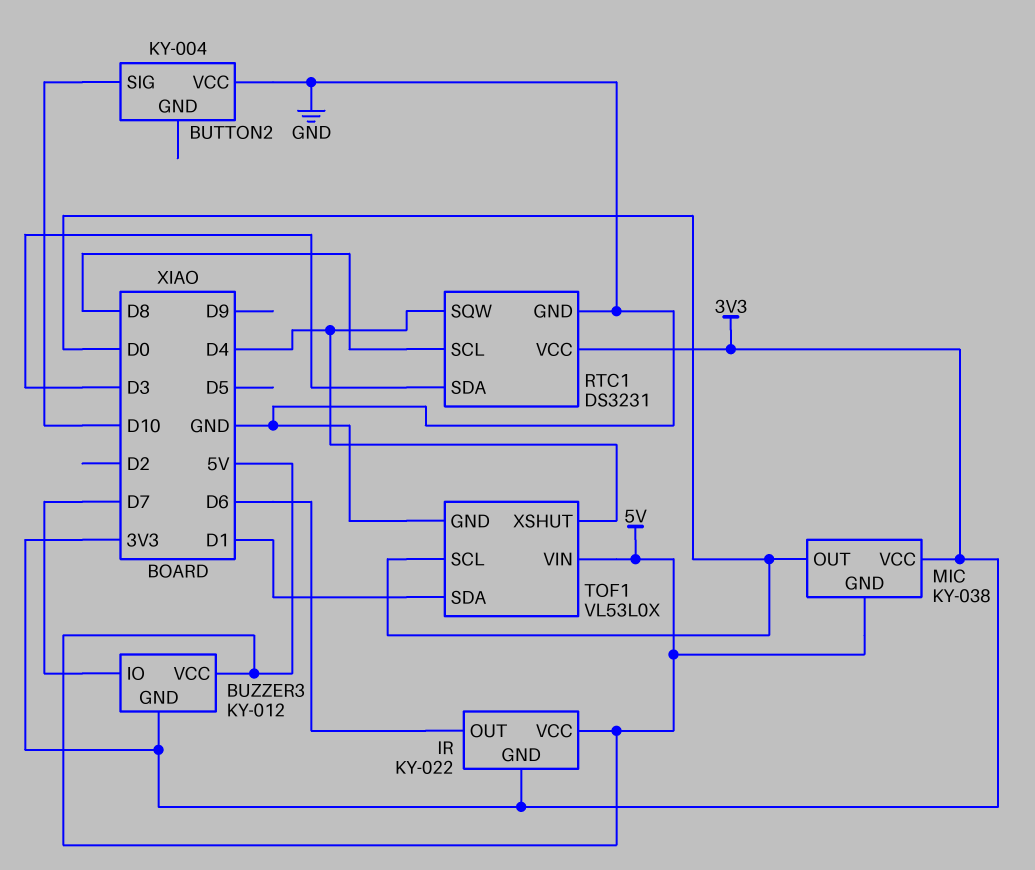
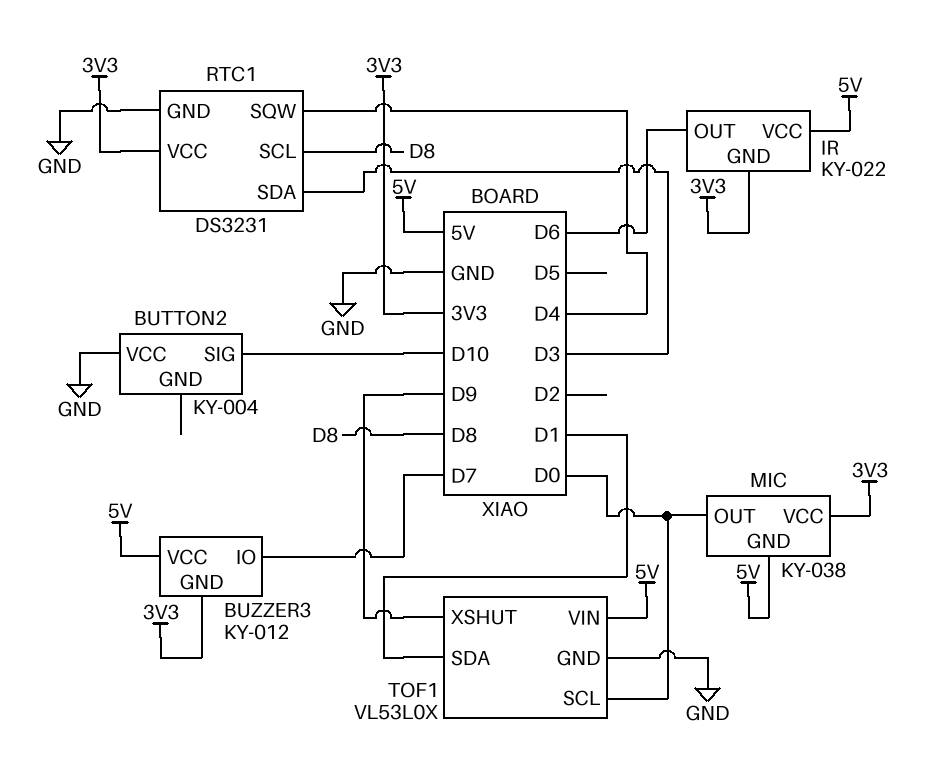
TOF1 pin XSHUT: D4 -> D9

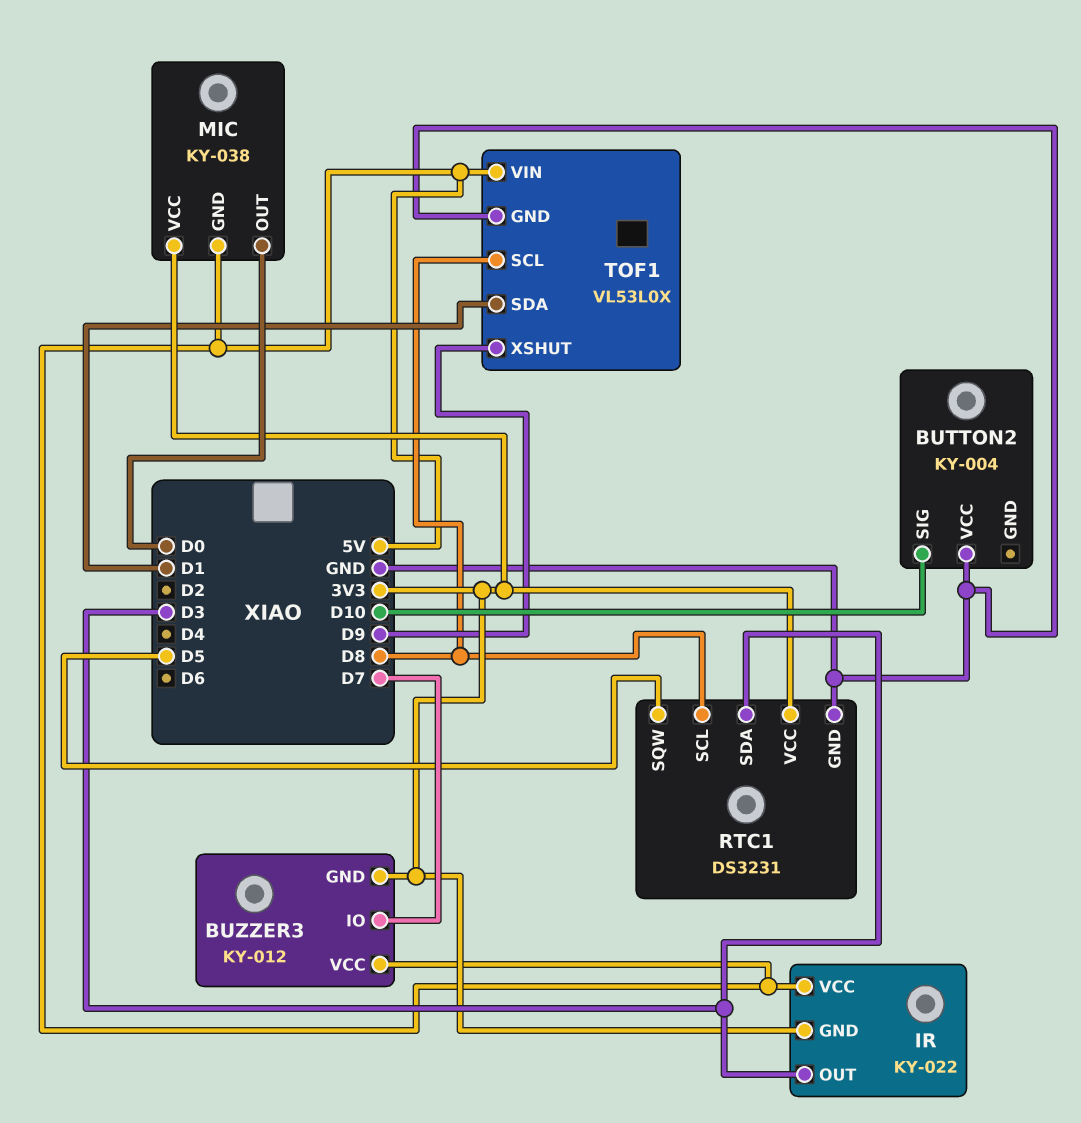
IR pin OUT: D6 -> D3
RTC1 pin SQW: D4 -> D5
TOF1 pin SCL: D0 -> D8

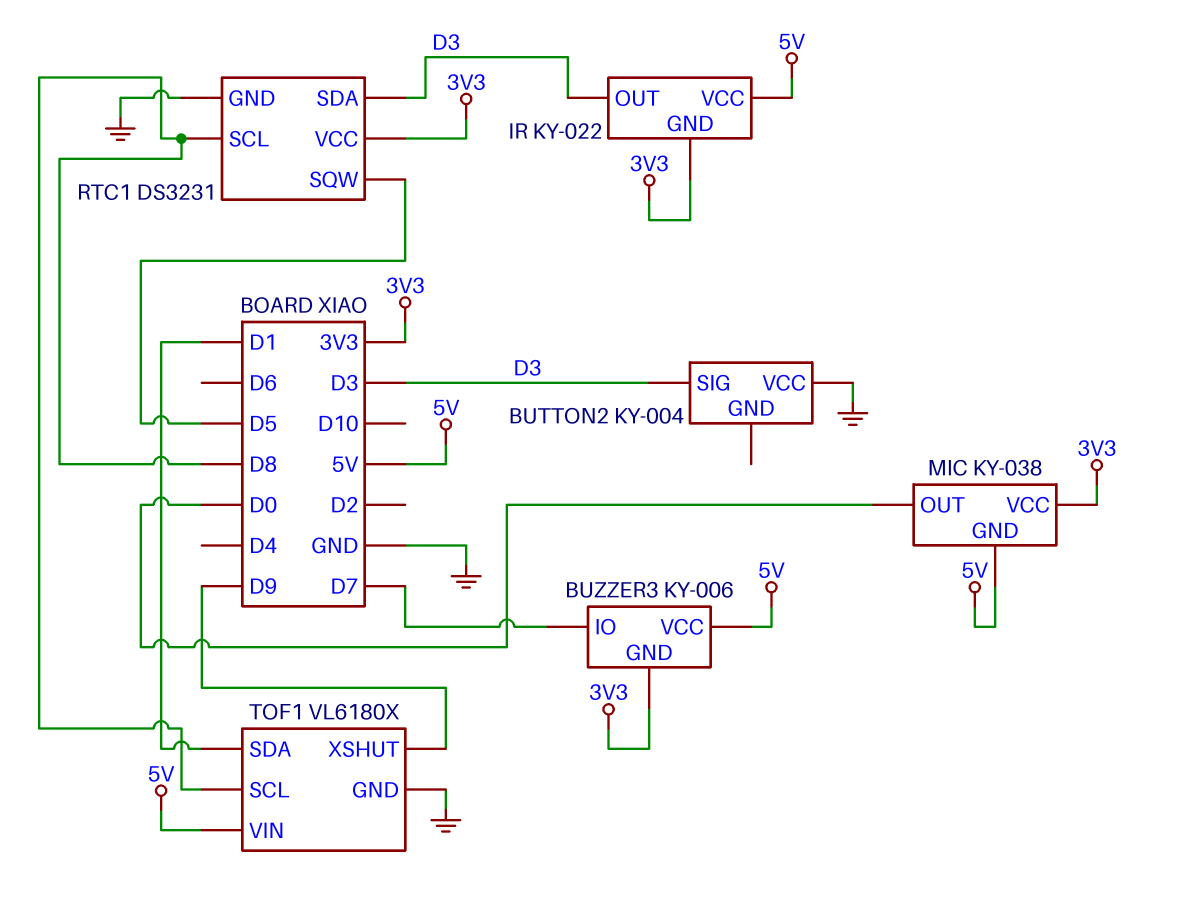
BUTTON2 pin SIG: D10 -> D3
BUZZER3: KY-012 -> KY-006
TOF1: VL53L0X -> VL6180X

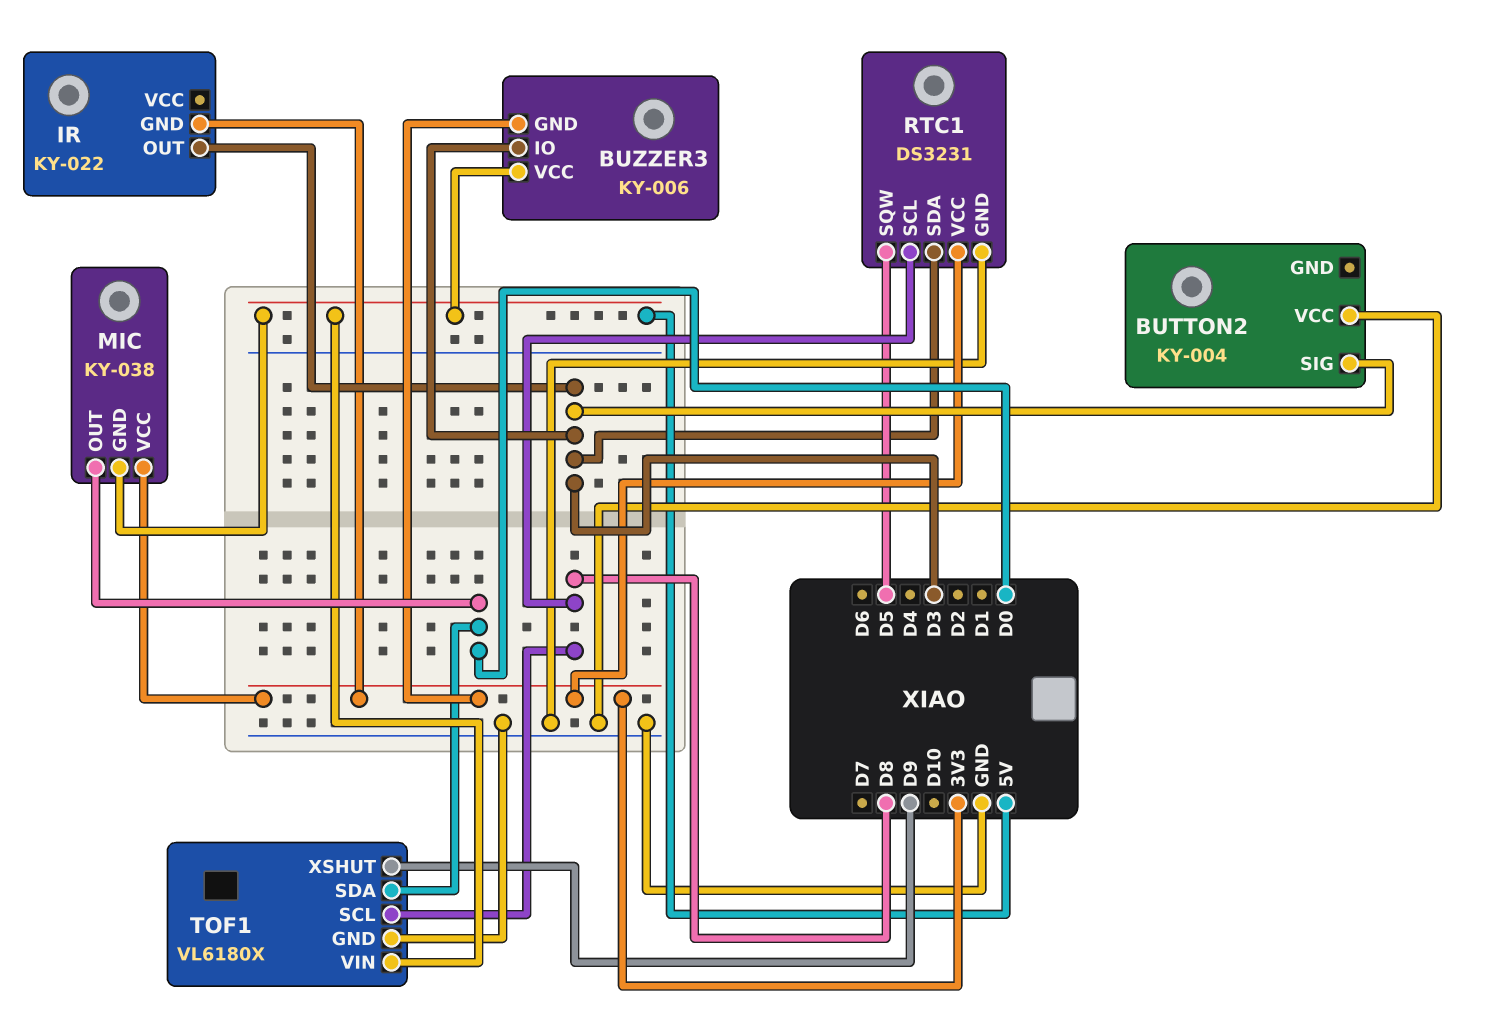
BUZZER3 pin IO: D7 -> D3
IR pin VCC: 5V -> none
TOF1 pin SDA: D1 -> D0

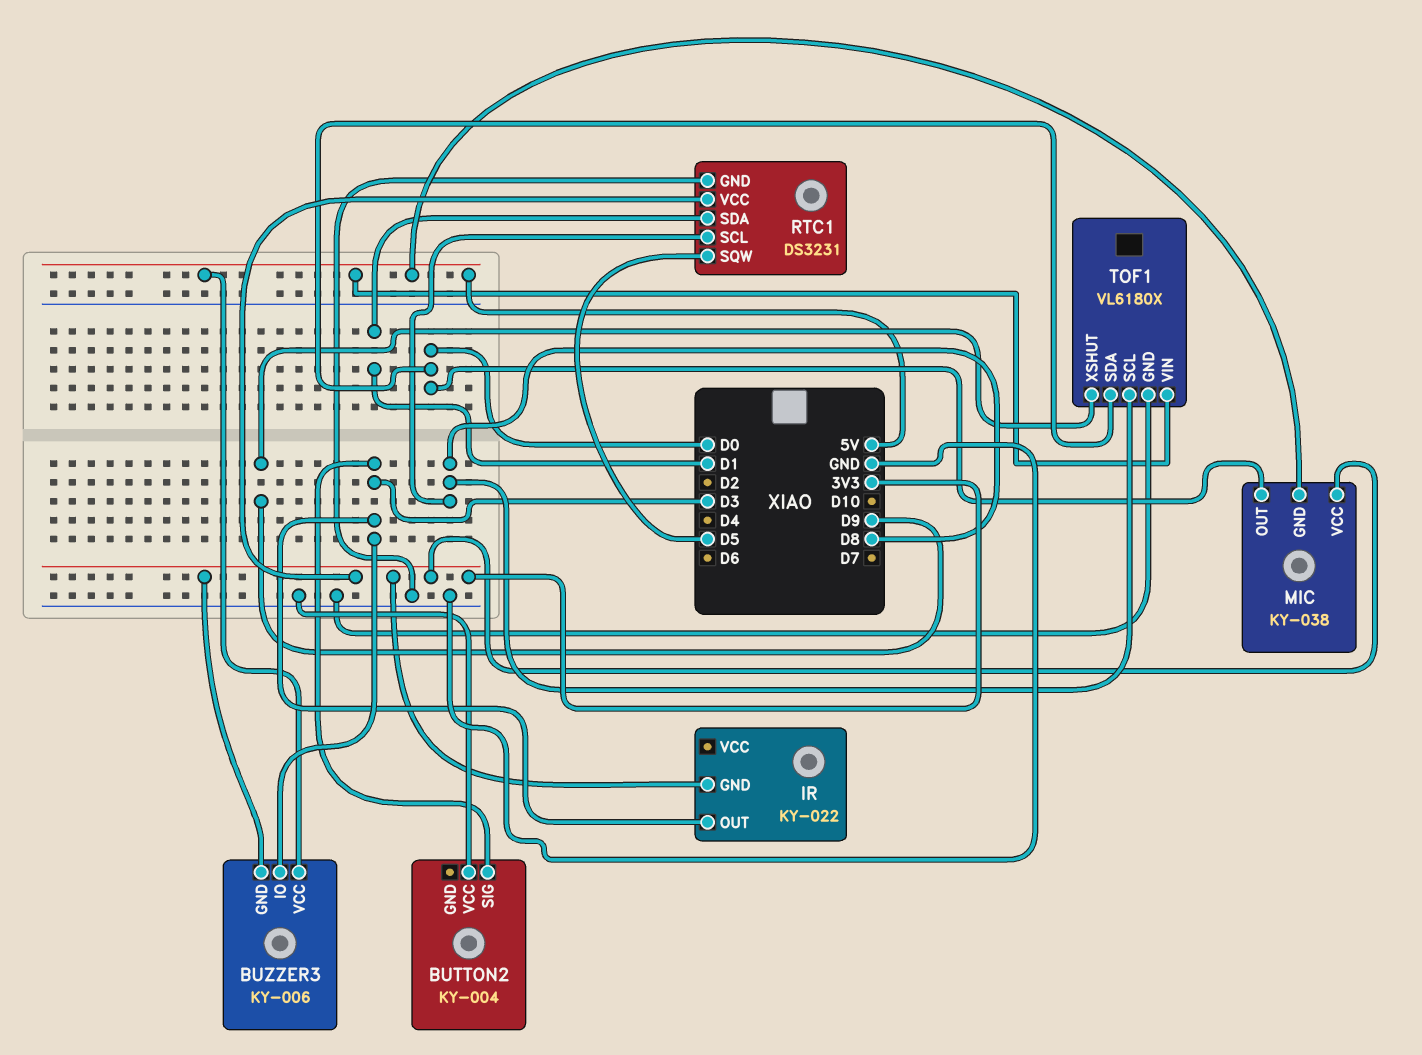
RTC1 pin SDA: D3 -> D1

